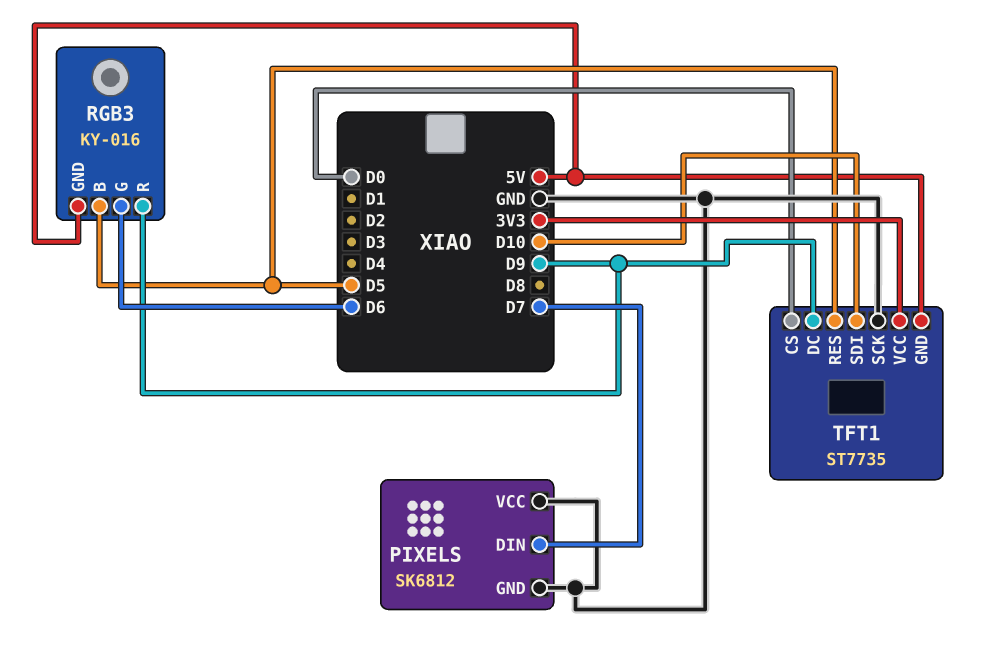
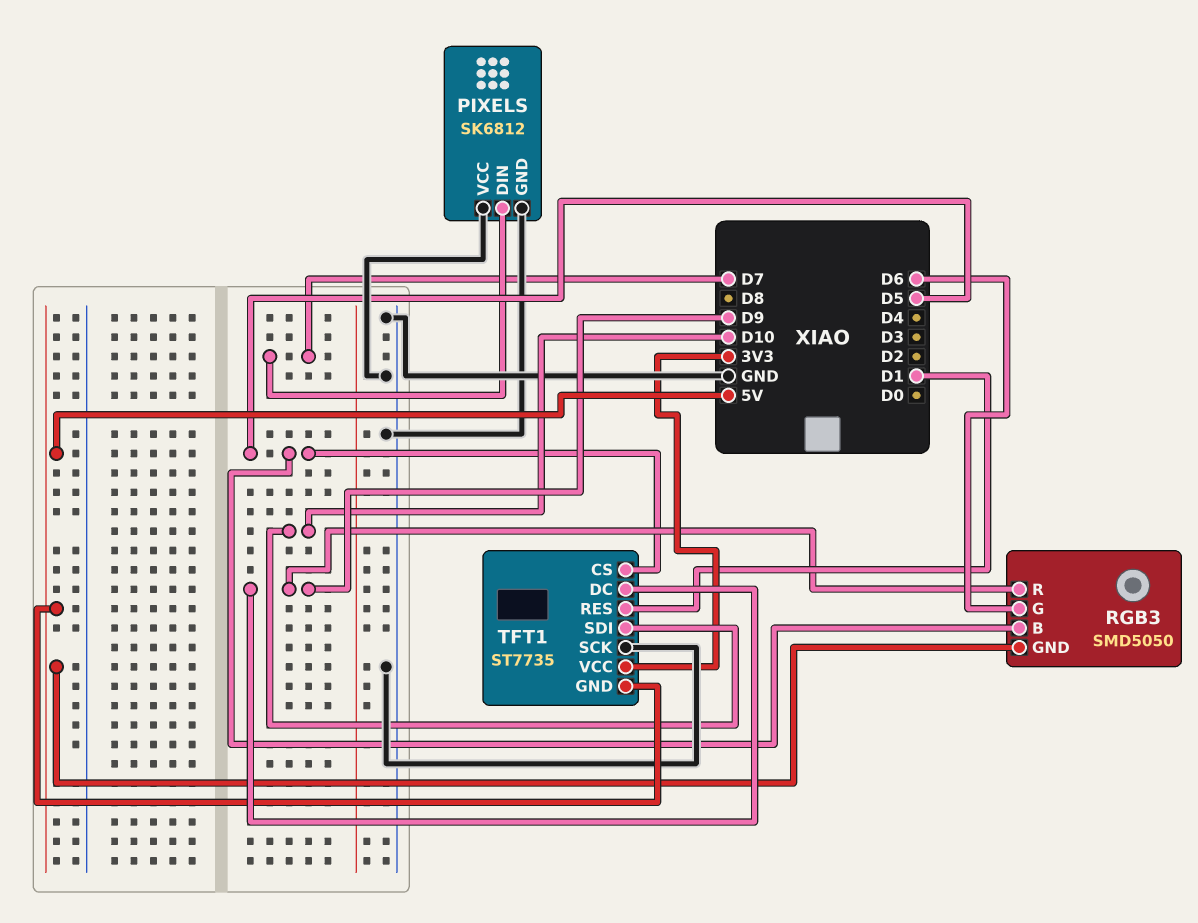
RGB3: KY-016 -> SMD5050
TFT1 pin CS: D0 -> D5
TFT1 pin RES: D5 -> D1

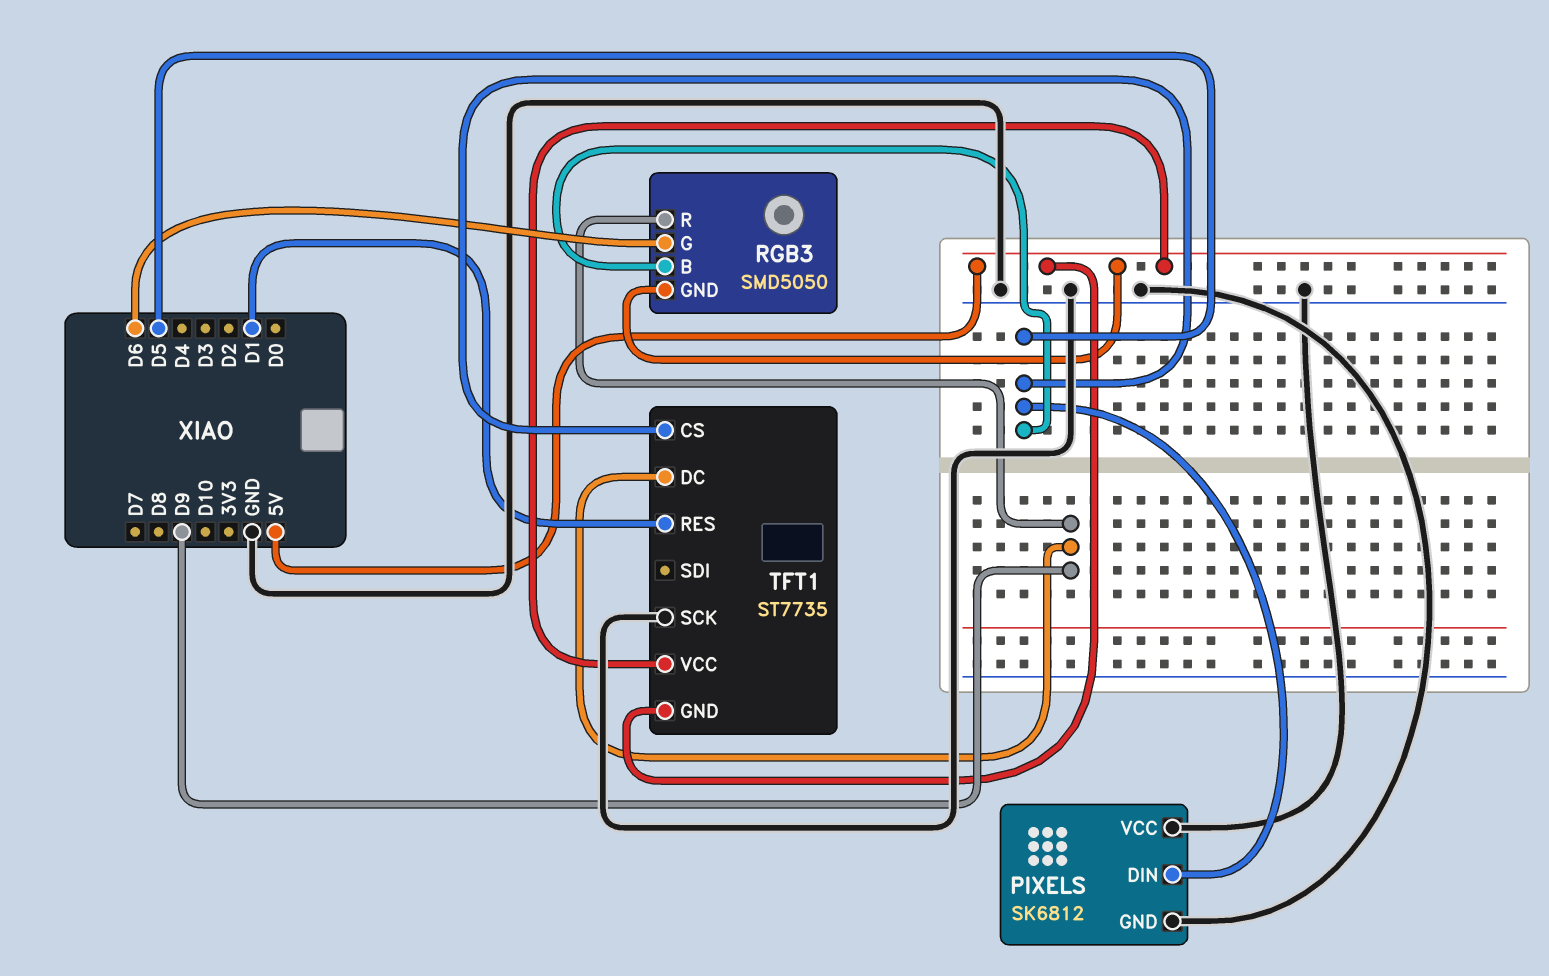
PIXELS pin DIN: D7 -> D5
TFT1 pin SDI: D10 -> none
TFT1 pin VCC: 3V3 -> 5V

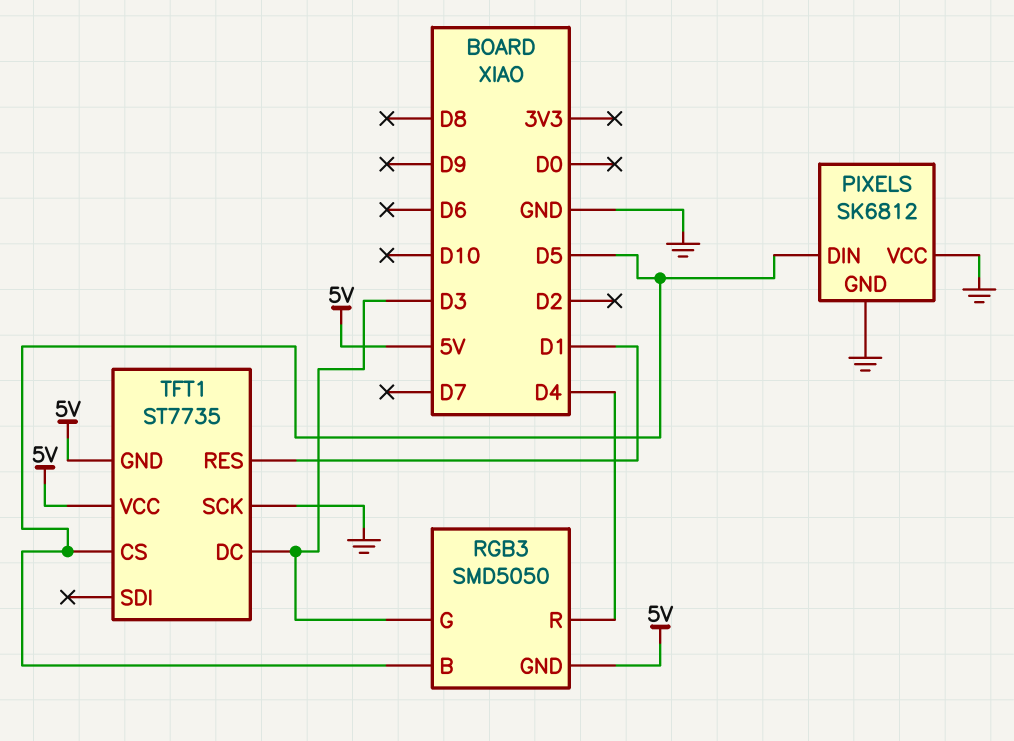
RGB3 pin G: D6 -> D3
RGB3 pin R: D9 -> D4
TFT1 pin DC: D9 -> D3

